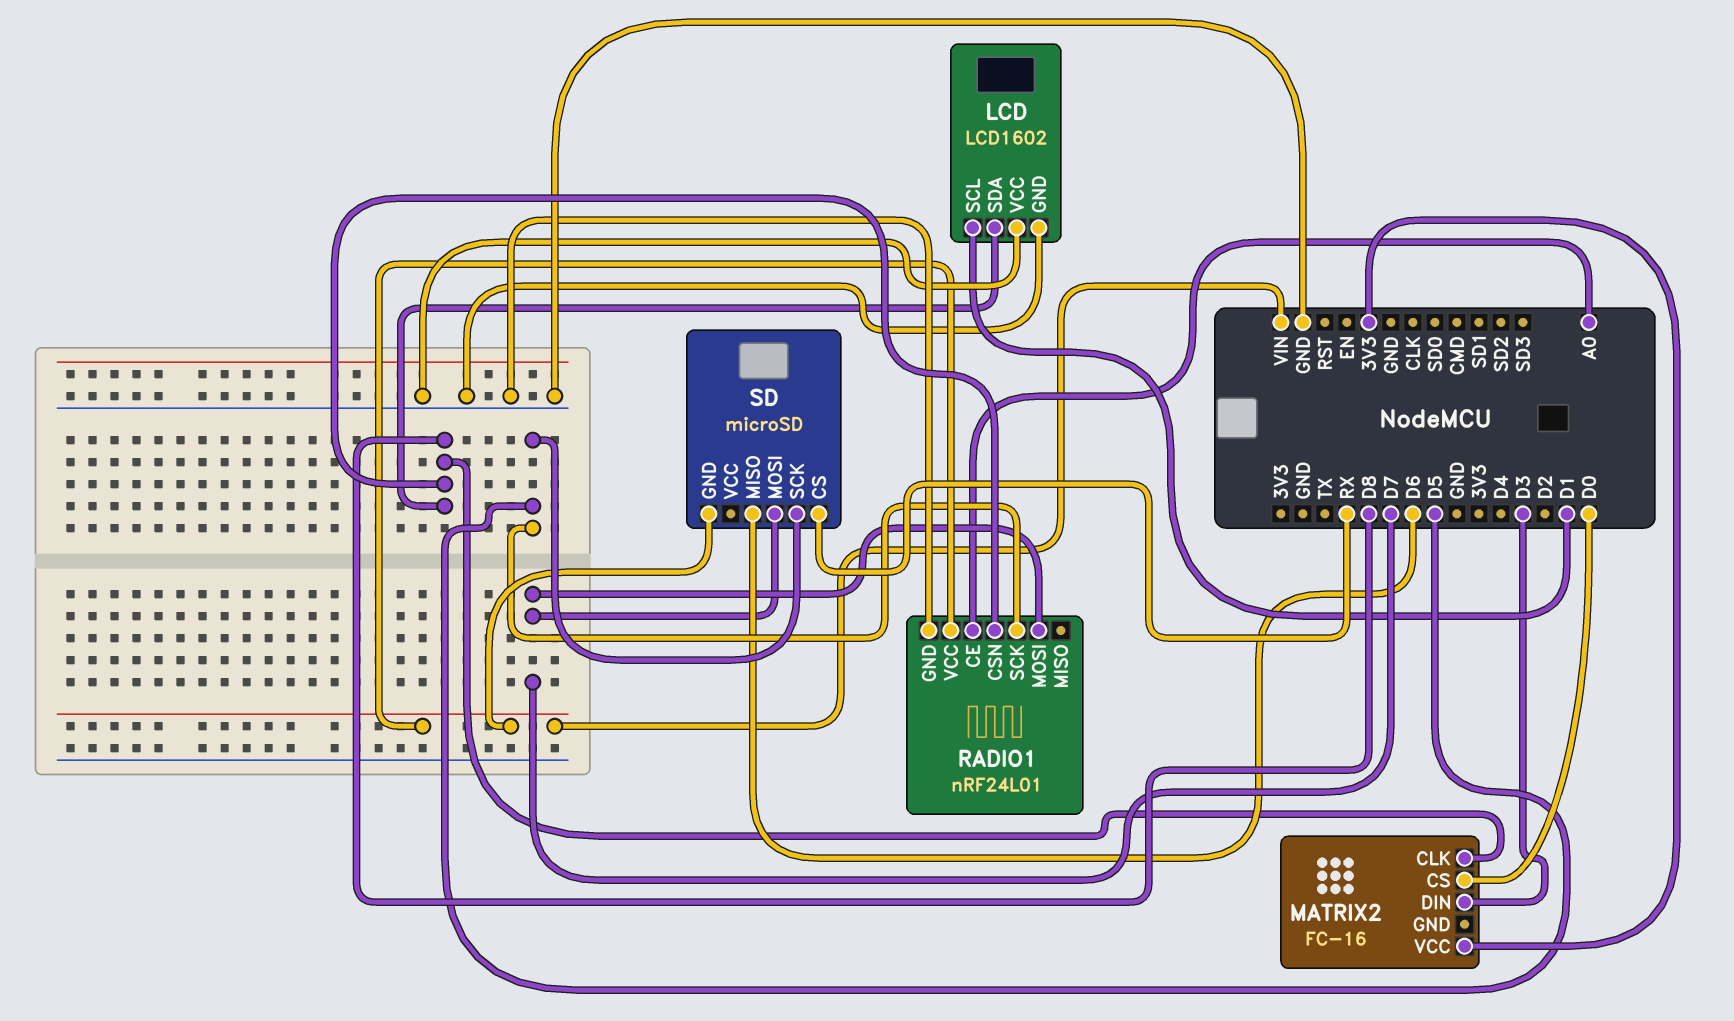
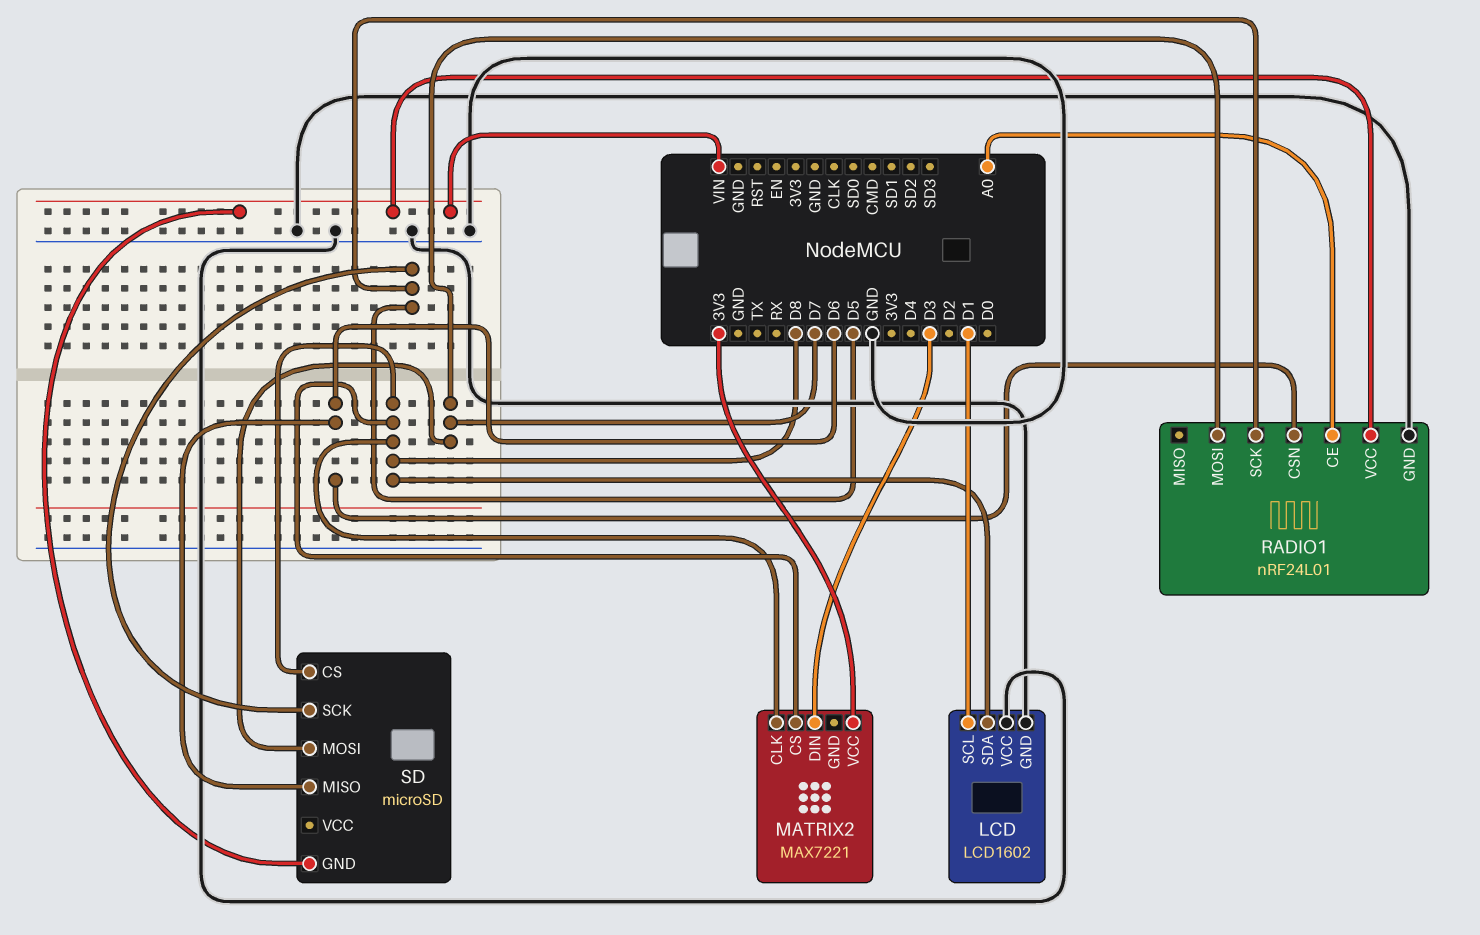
MATRIX2: FC-16 -> MAX7221
MATRIX2 pin CS: D0 -> D8
RADIO1 pin CSN: D8 -> D6
SD pin CS: RX -> D8

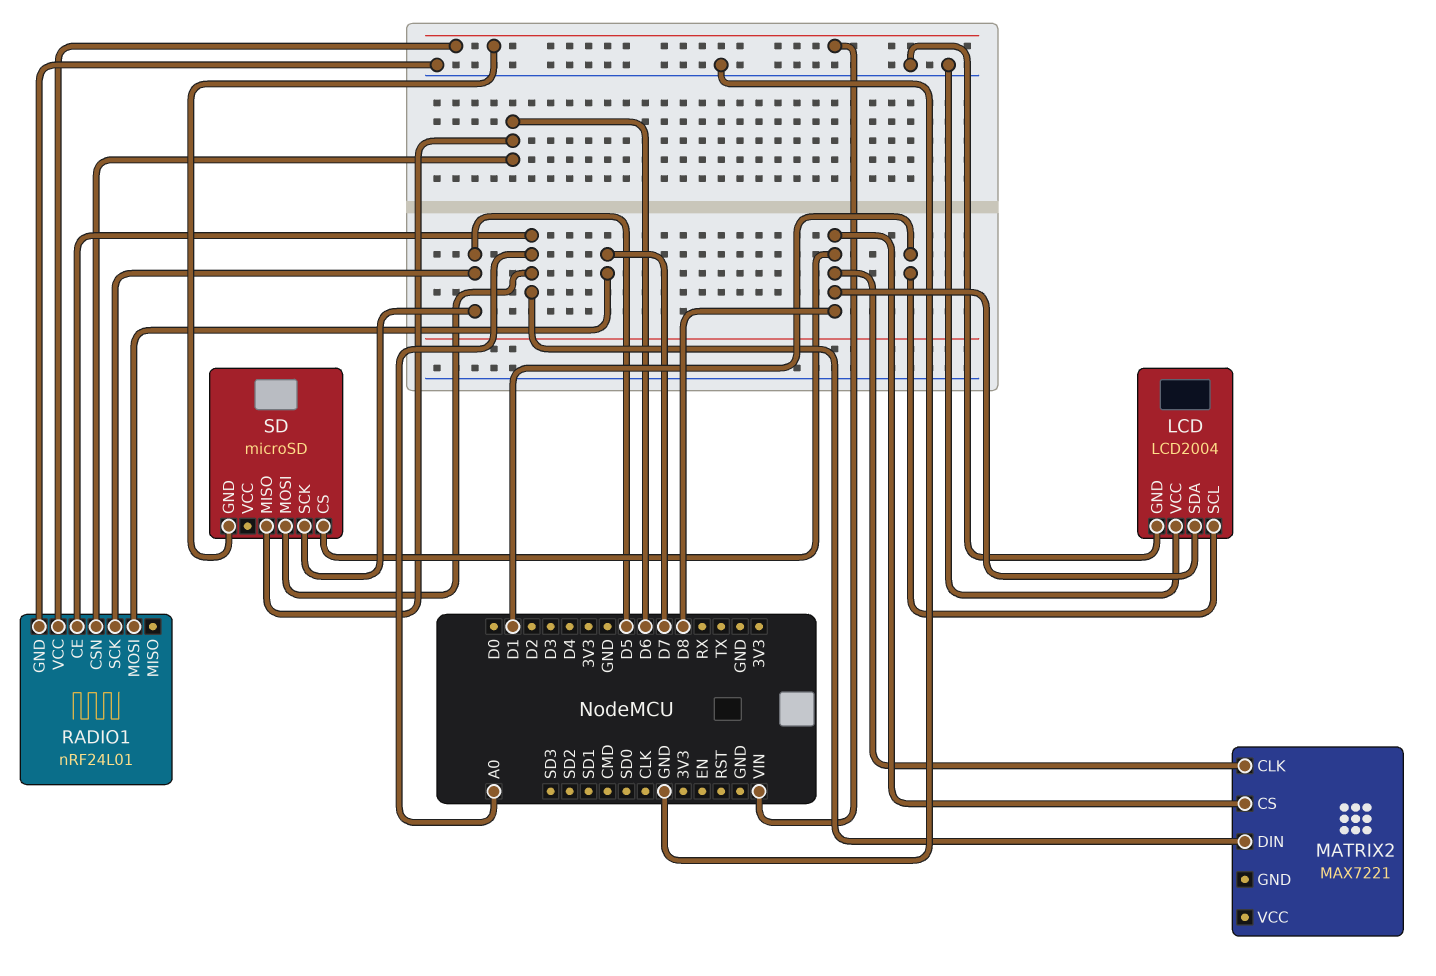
LCD: LCD1602 -> LCD2004
MATRIX2 pin DIN: D3 -> A0
MATRIX2 pin VCC: 3V3 -> none
SD pin MOSI: D7 -> A0

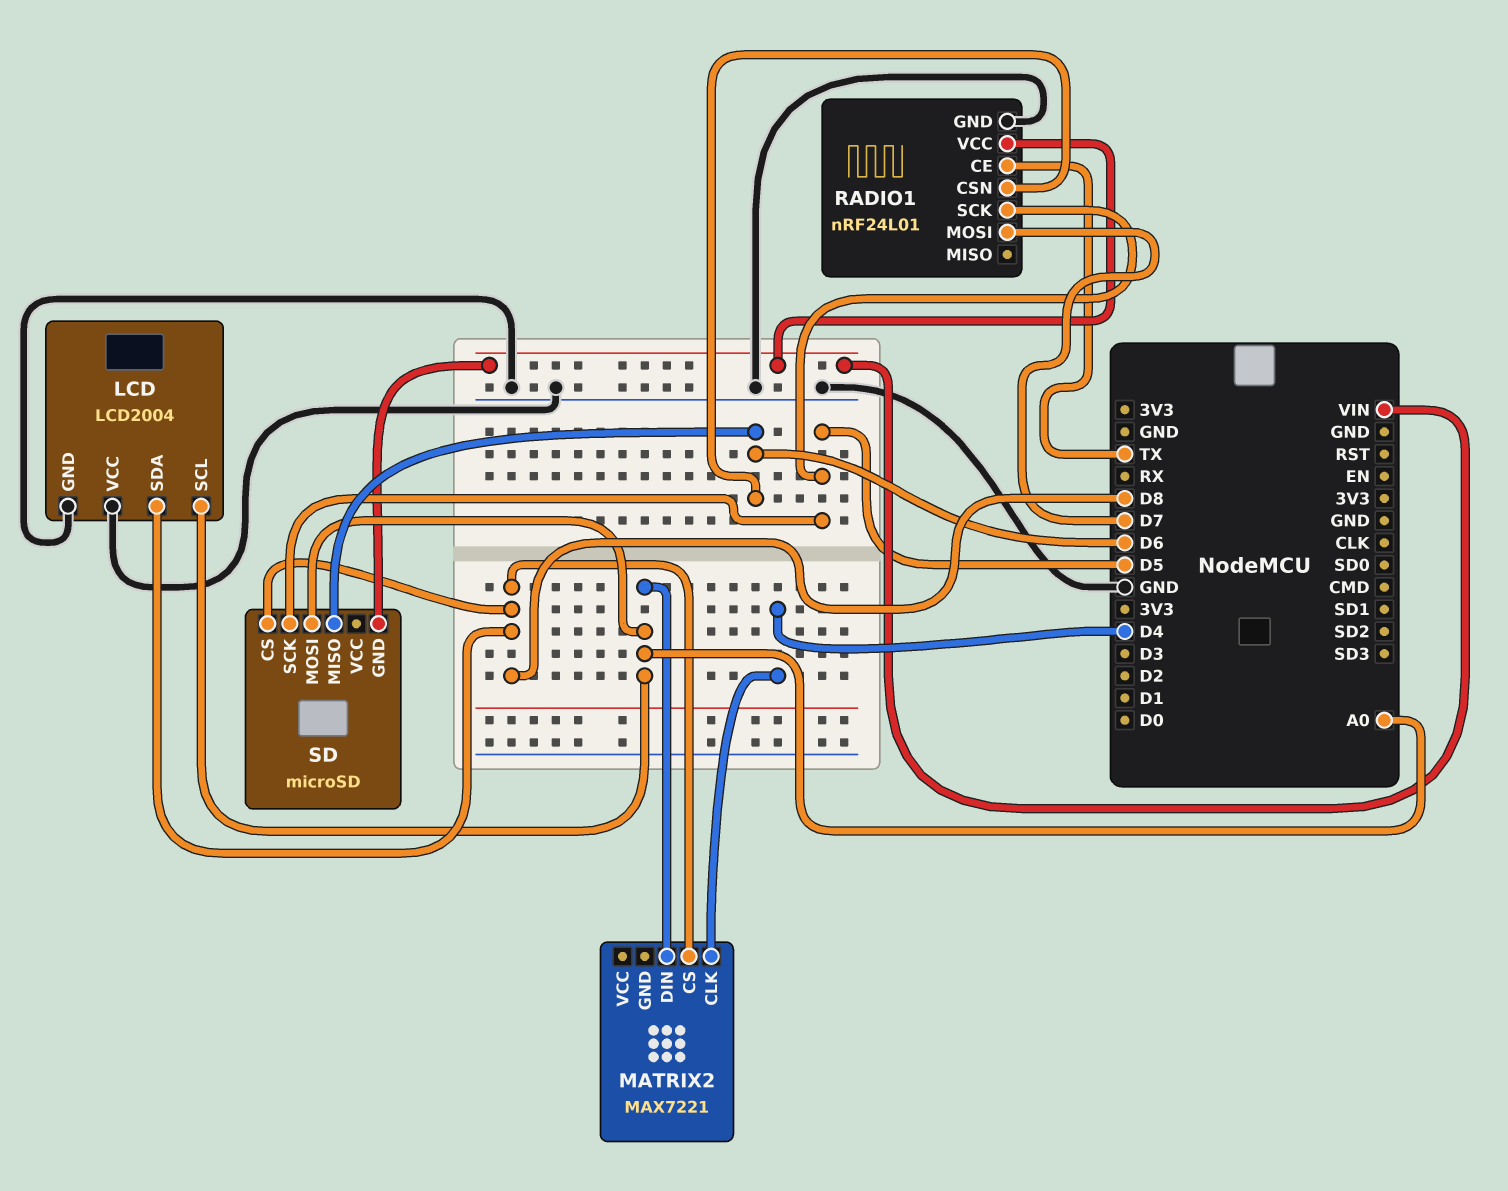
LCD pin SCL: D1 -> A0
MATRIX2 pin CLK: D8 -> D4
RADIO1 pin CE: A0 -> TX

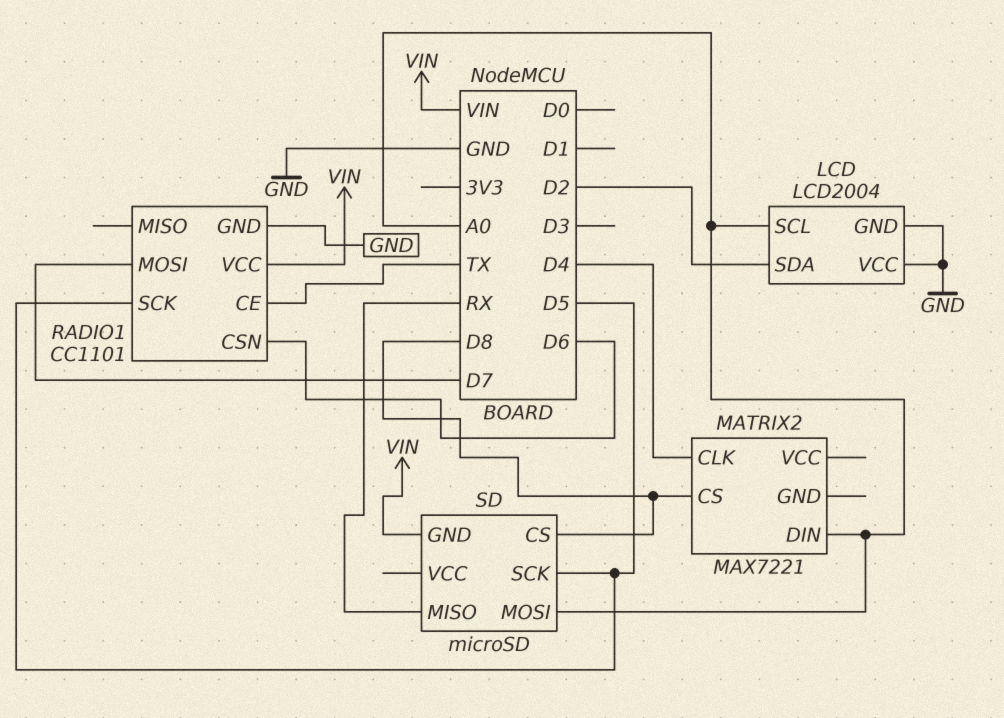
LCD pin SDA: D8 -> D2
RADIO1: nRF24L01 -> CC1101
SD pin MISO: D6 -> RX

